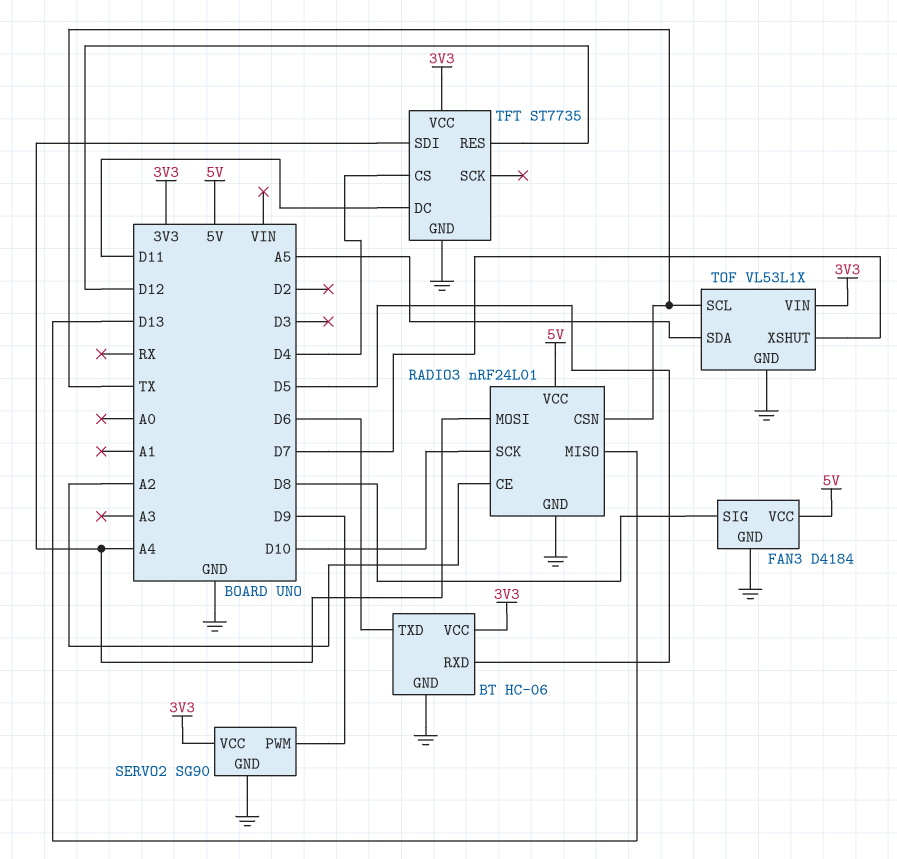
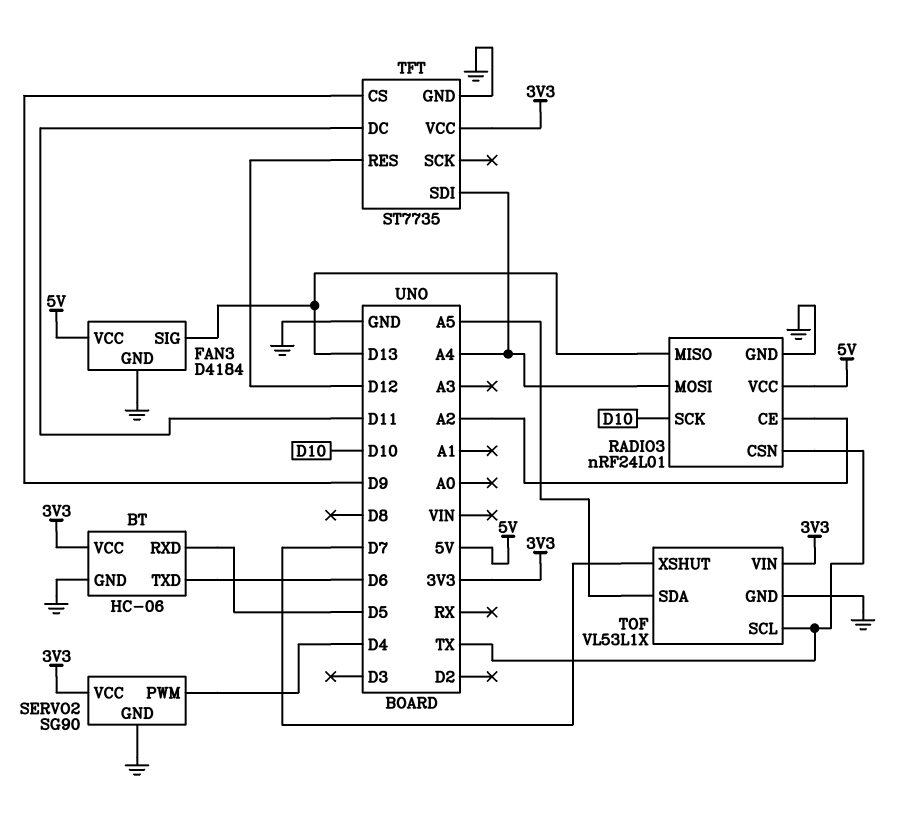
FAN3 pin SIG: D8 -> D13
SERVO2 pin PWM: D9 -> D4
TFT pin CS: D4 -> D9

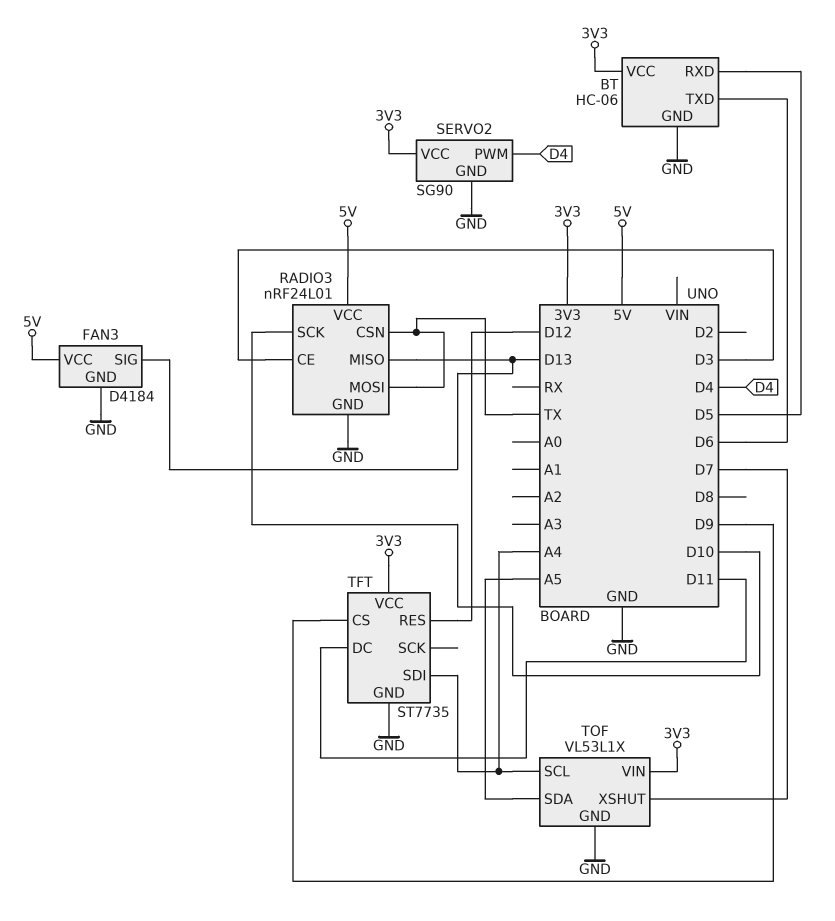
RADIO3 pin CE: A2 -> D3
RADIO3 pin MOSI: A4 -> TX
TOF pin SCL: TX -> A4

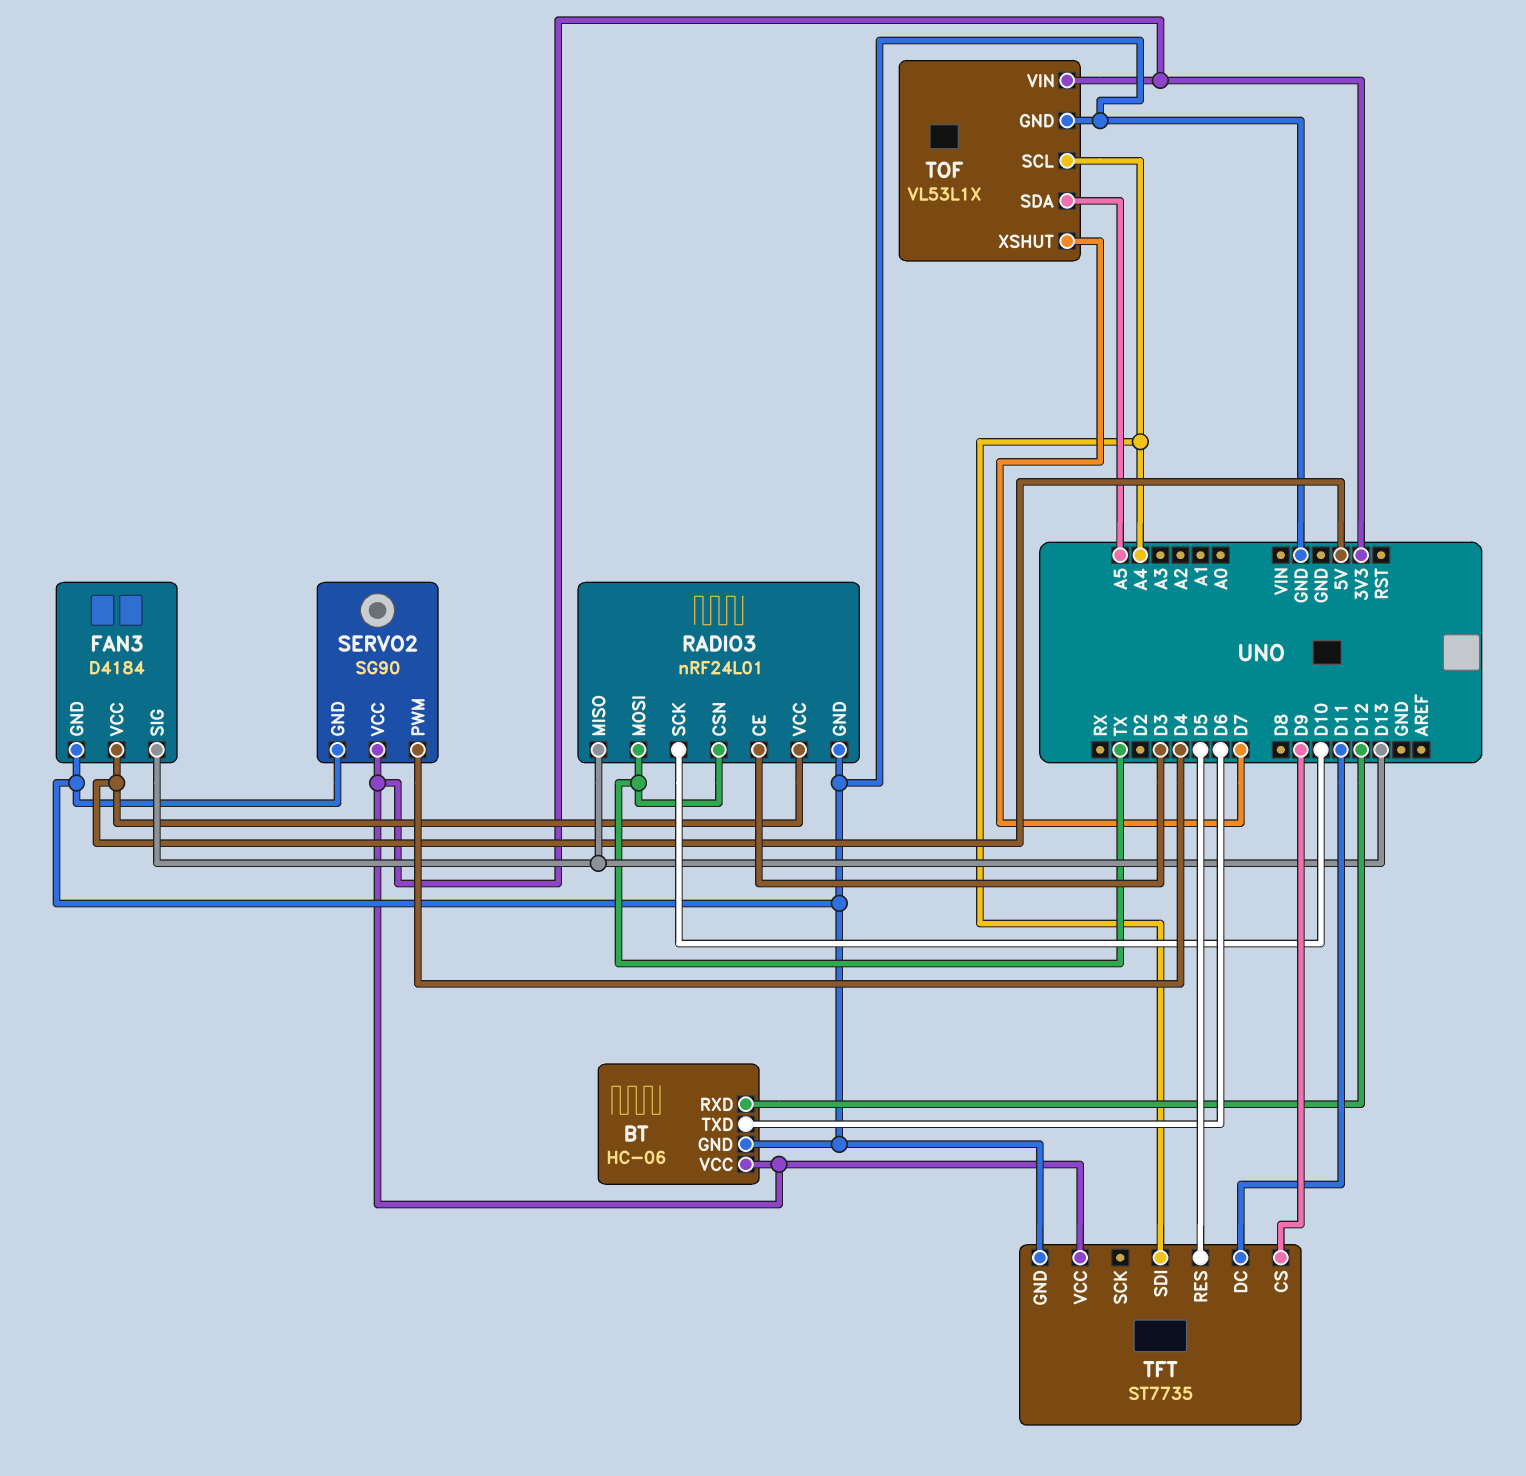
BT pin RXD: D5 -> D12
TFT pin RES: D12 -> D5

